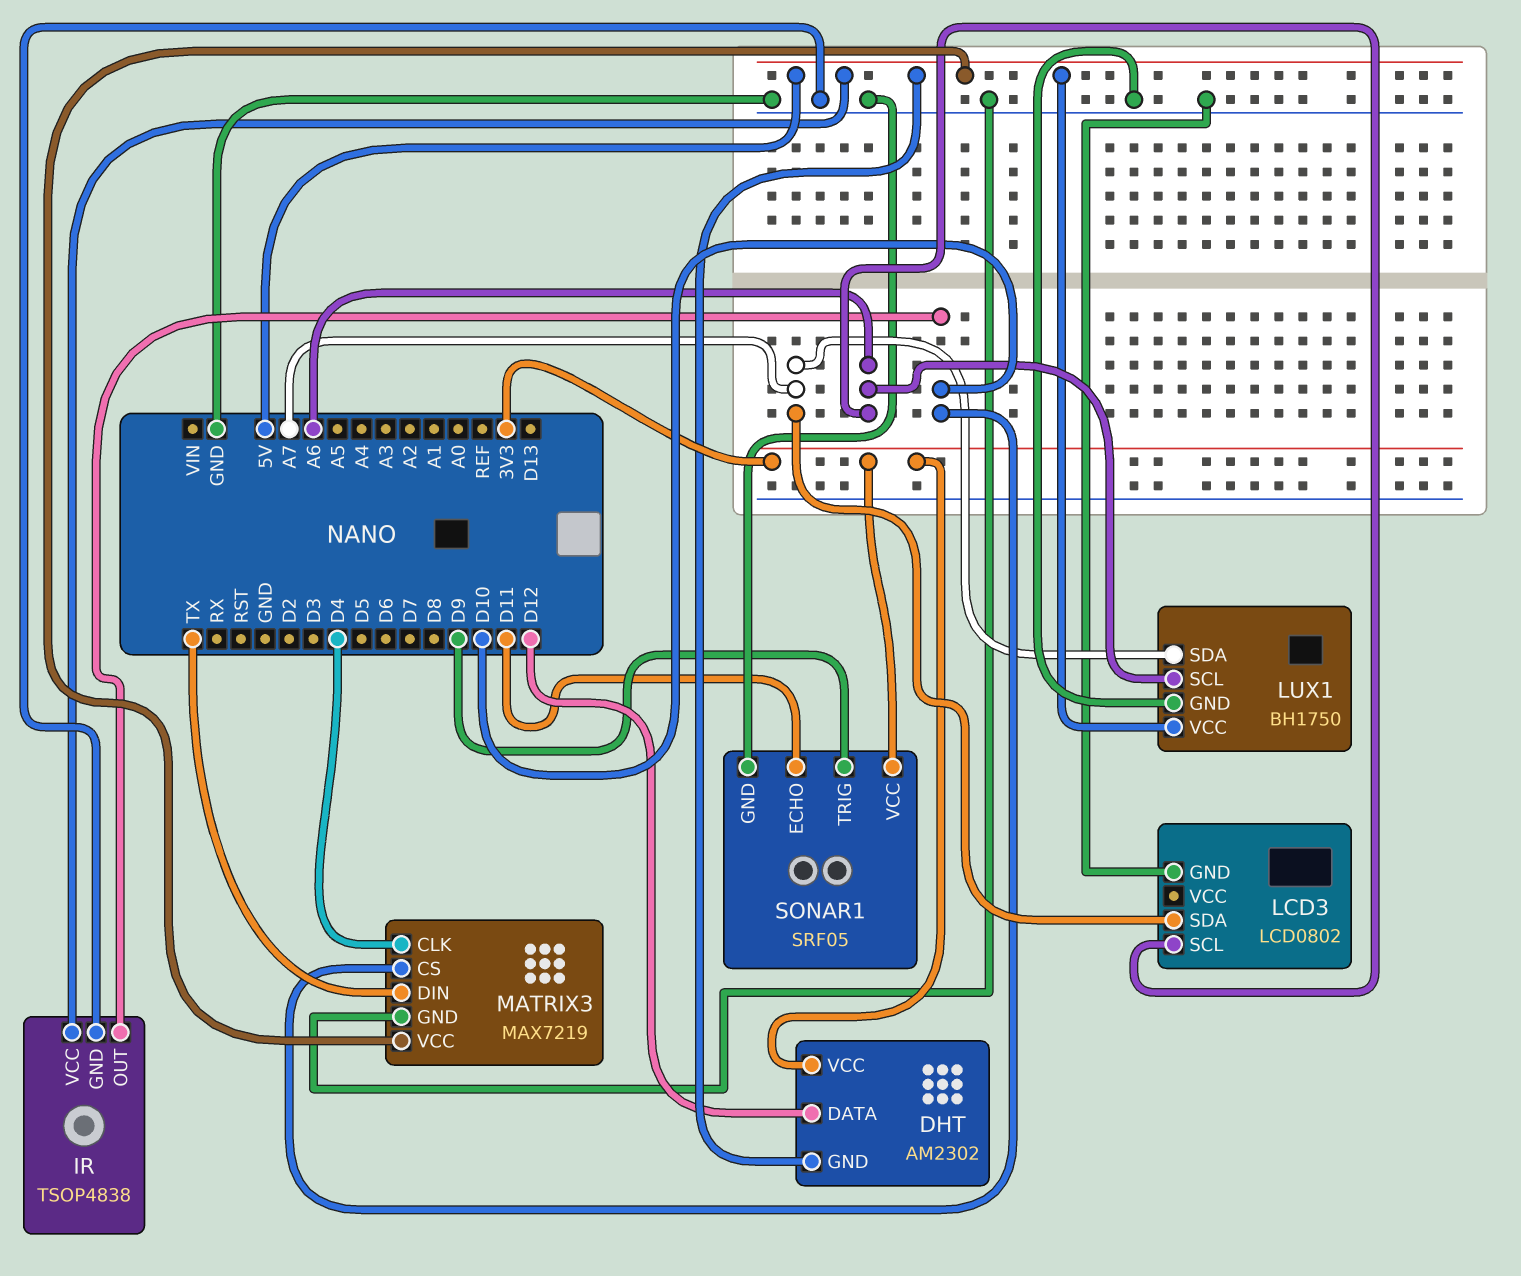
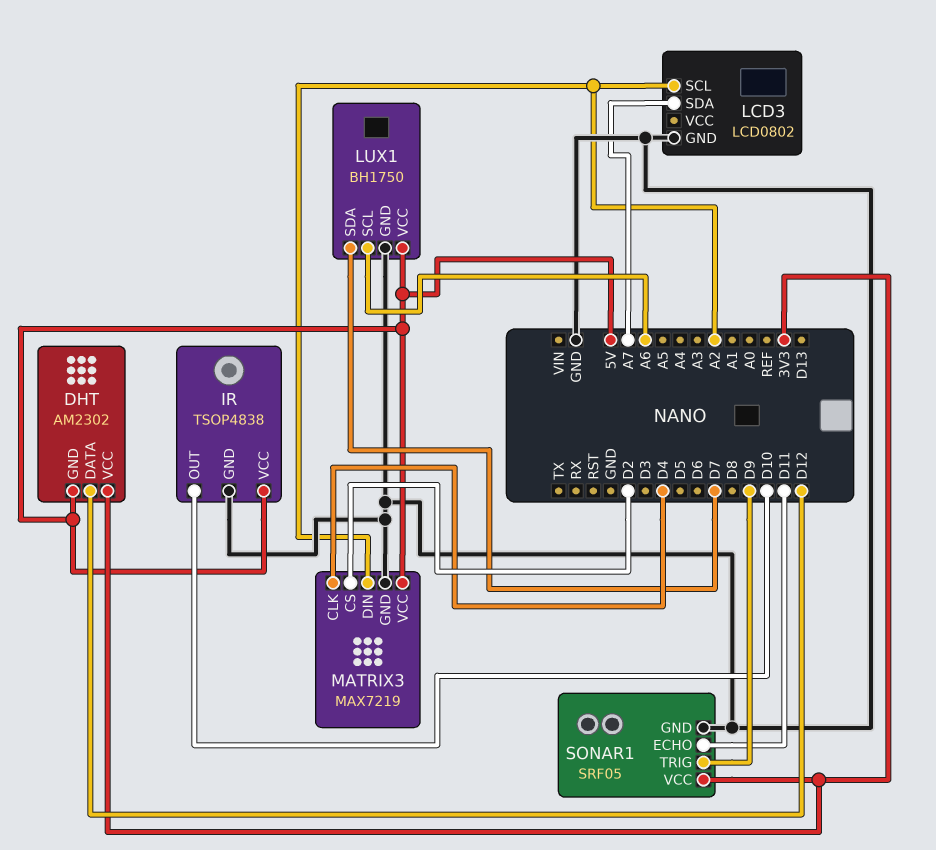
LCD3 pin SCL: A6 -> A2
LUX1 pin SDA: A7 -> D7
MATRIX3 pin CS: D10 -> D2
MATRIX3 pin DIN: TX -> A2

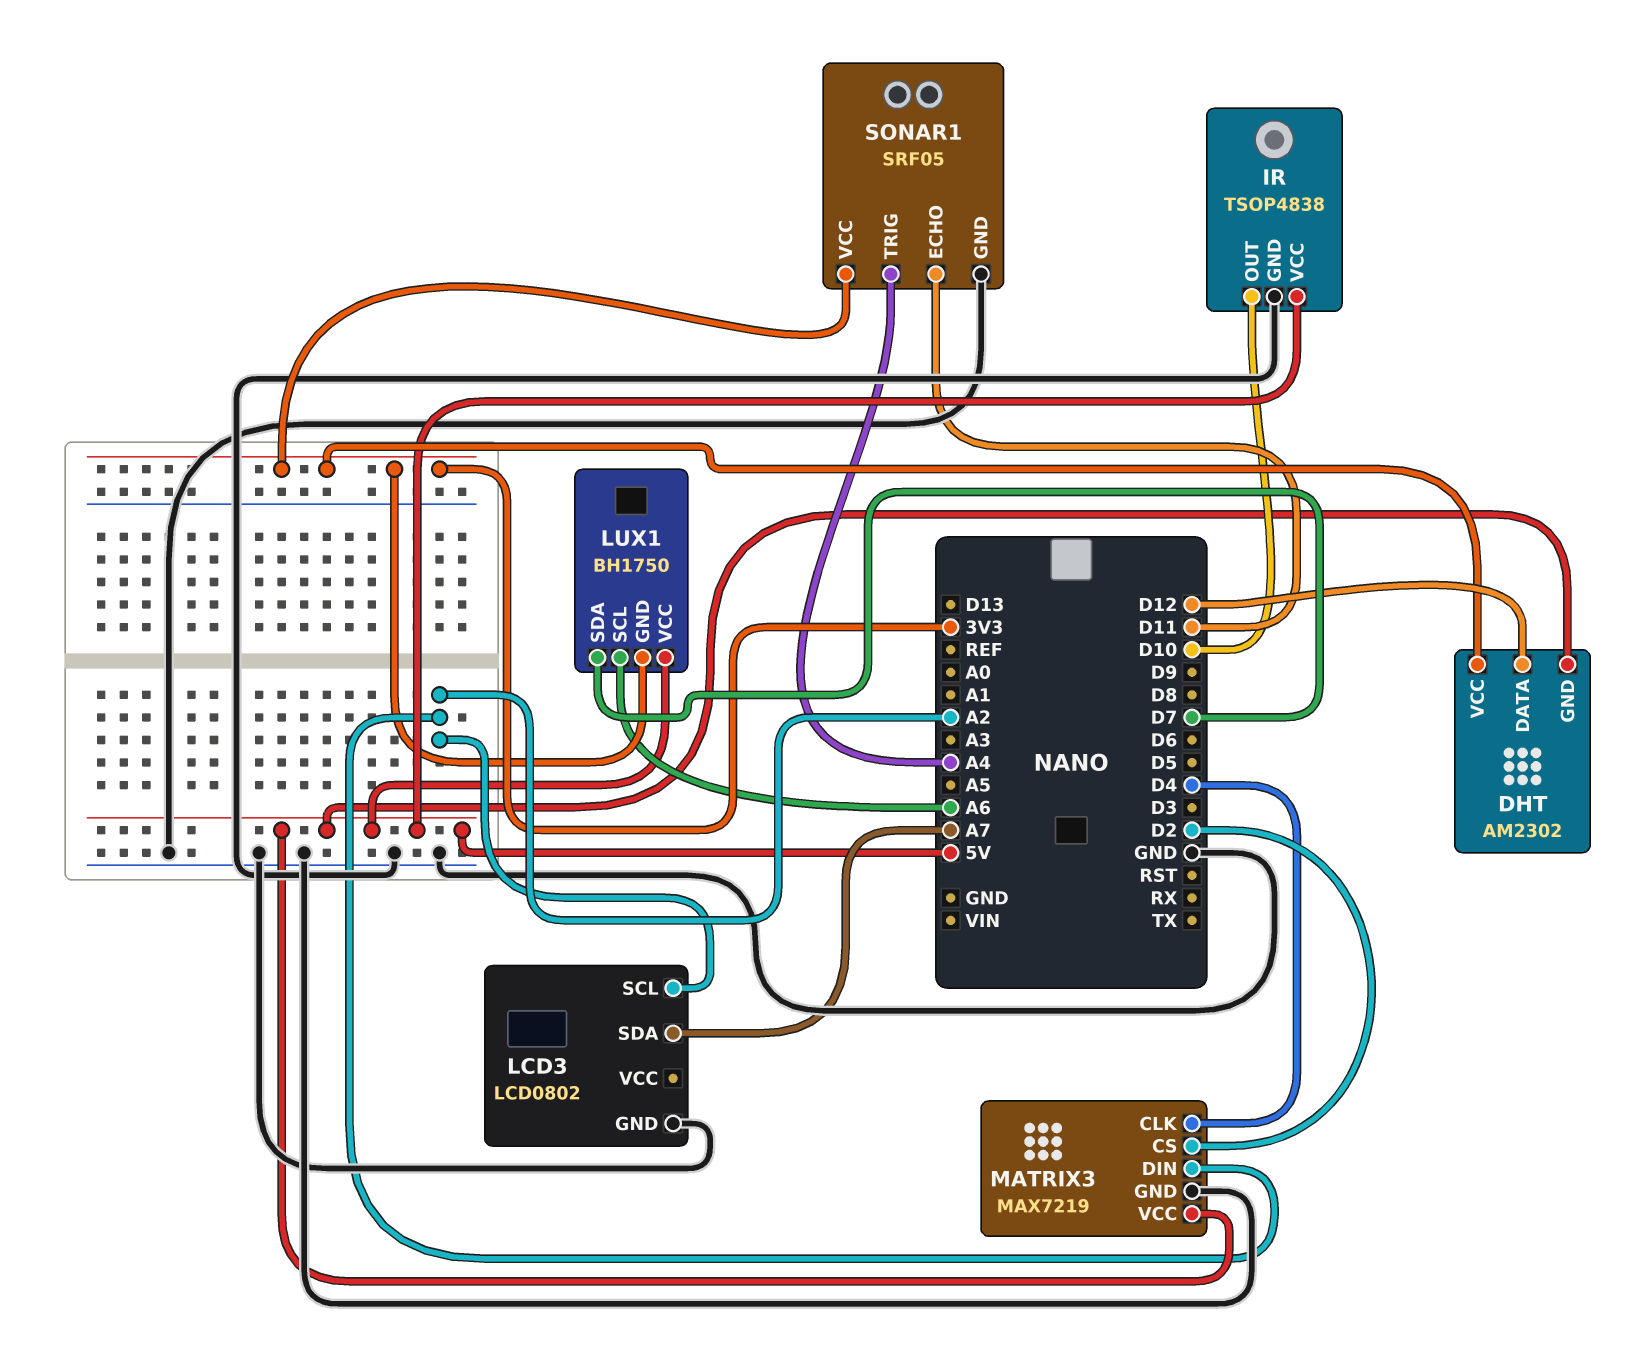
LUX1 pin GND: GND -> 3V3
SONAR1 pin TRIG: D9 -> A4

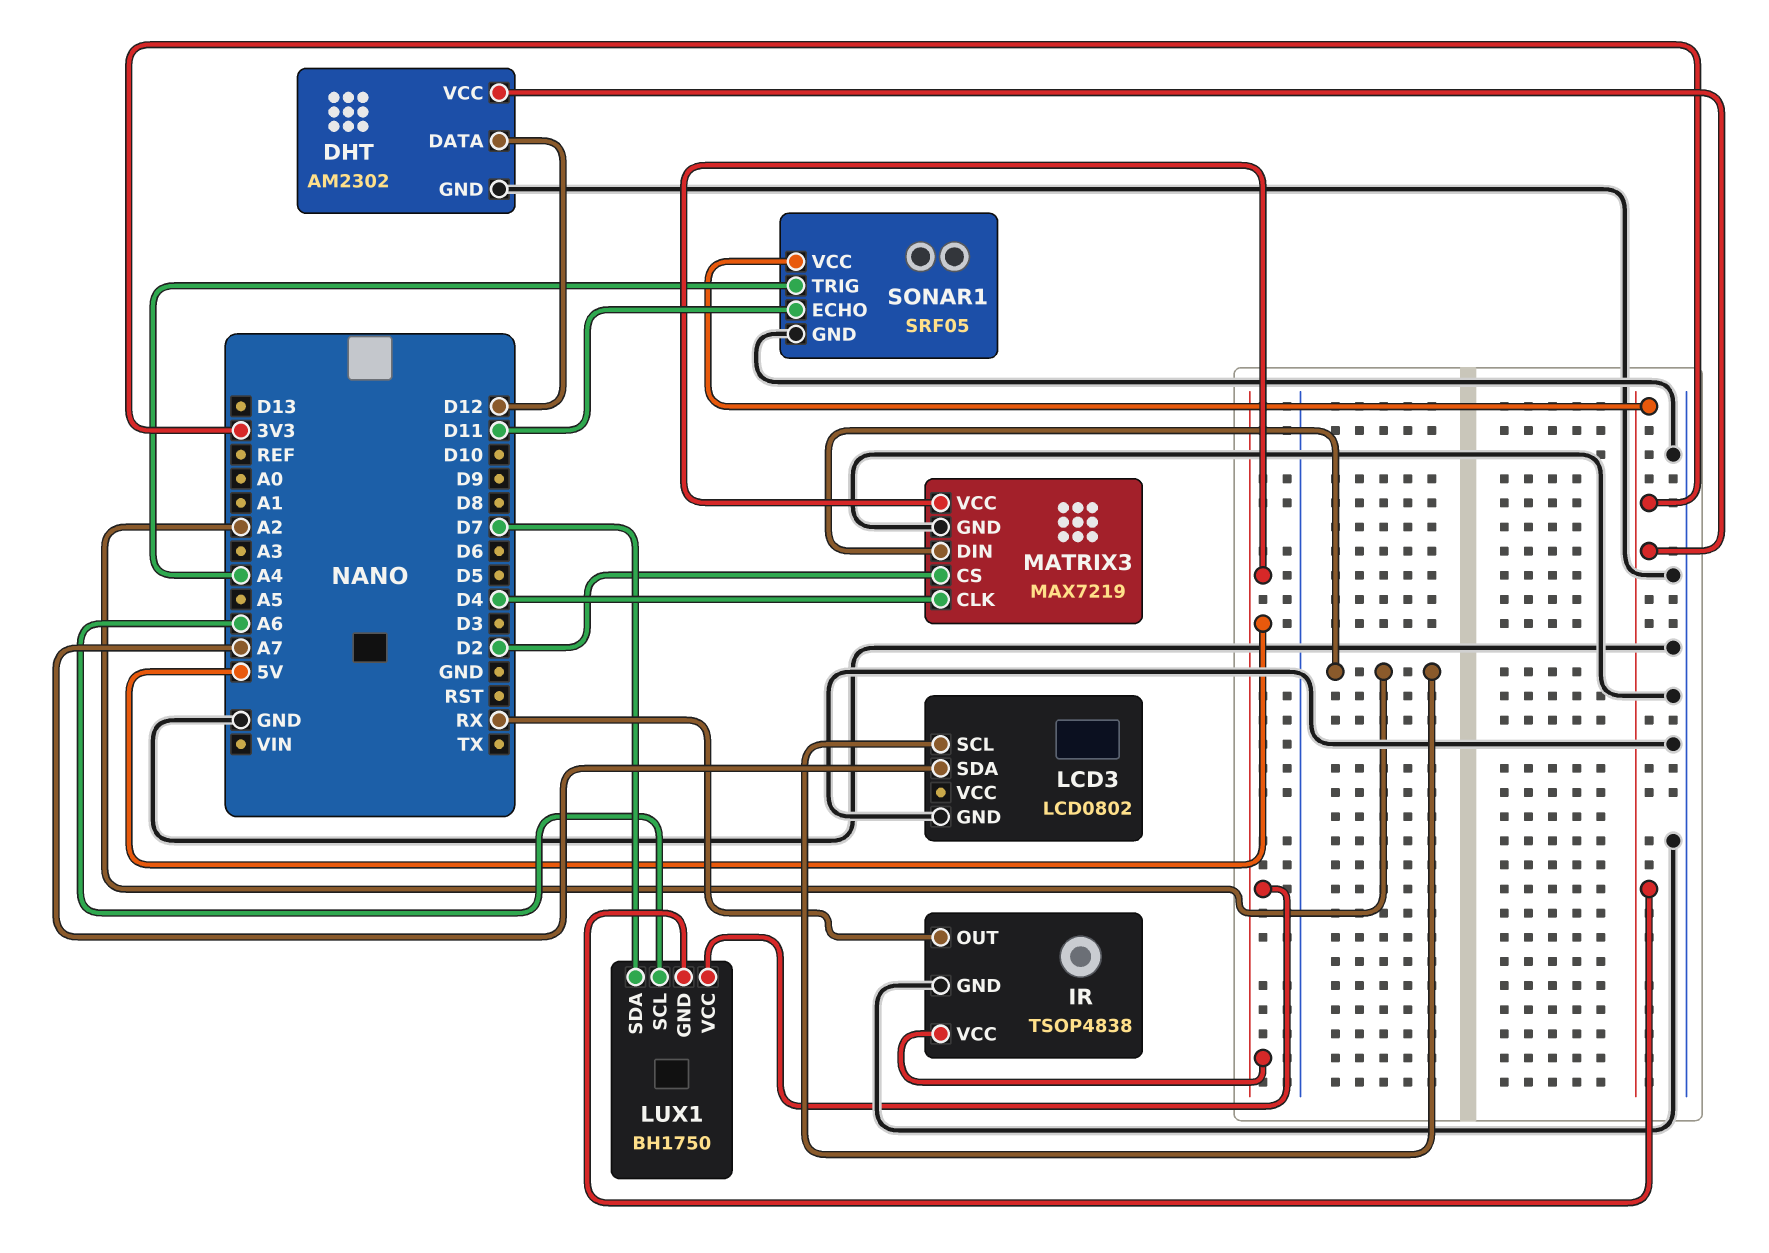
DHT pin GND: 5V -> GND
IR pin OUT: D10 -> RX

